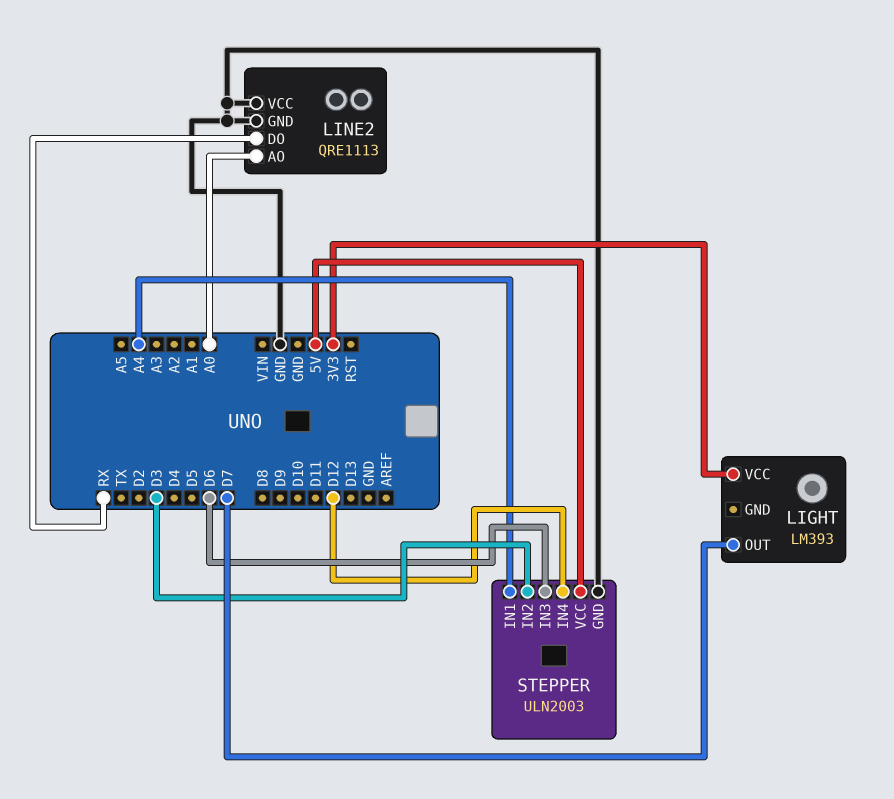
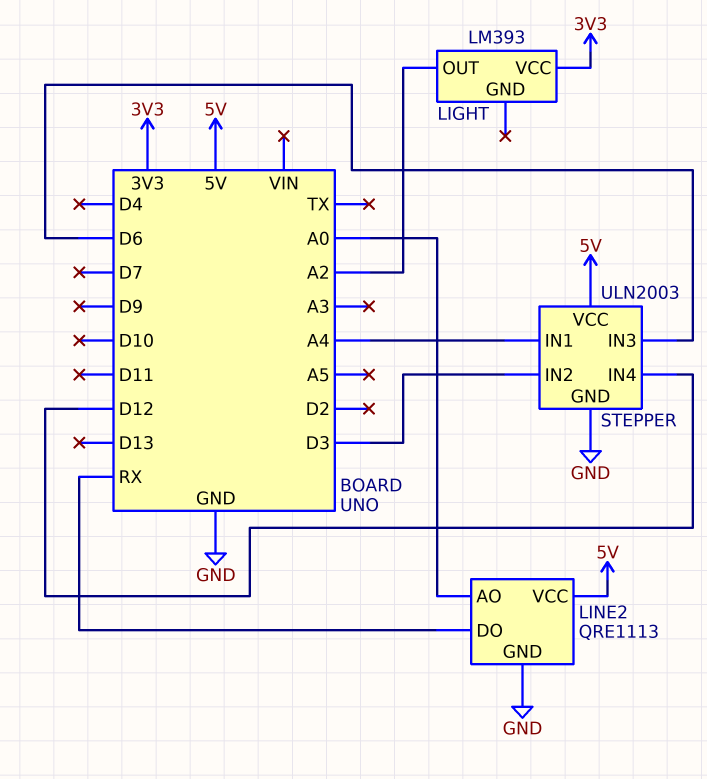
LIGHT pin OUT: D7 -> A2
LINE2 pin VCC: GND -> 5V

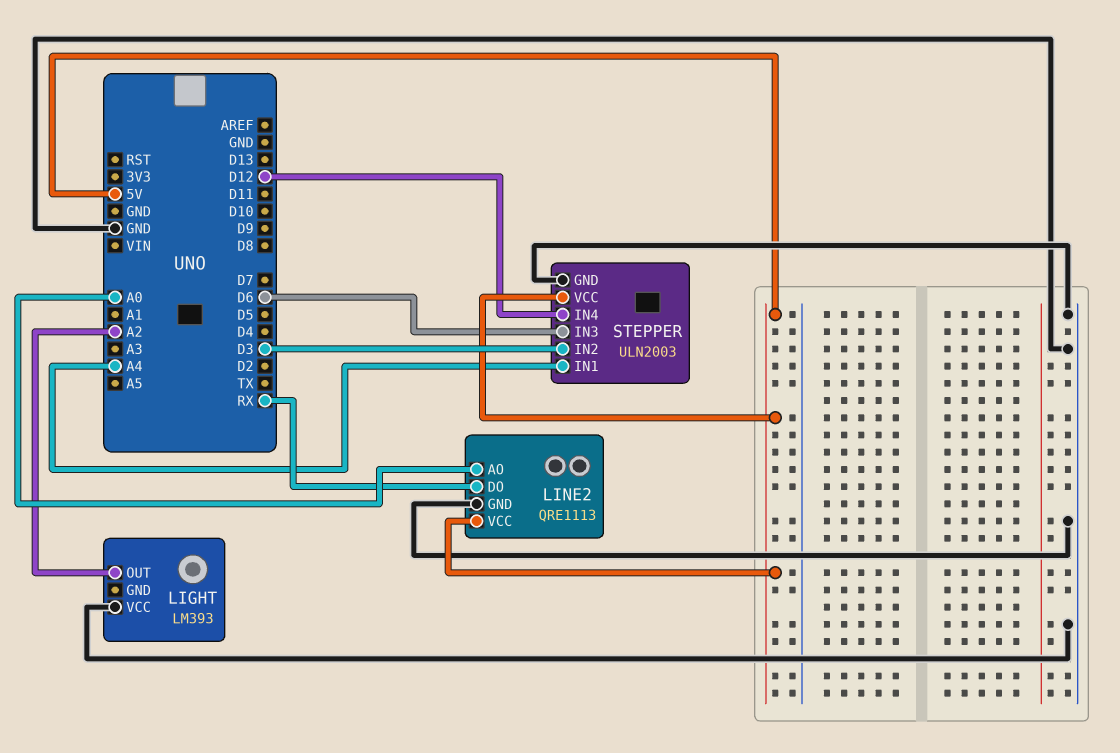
LIGHT pin VCC: 3V3 -> GND

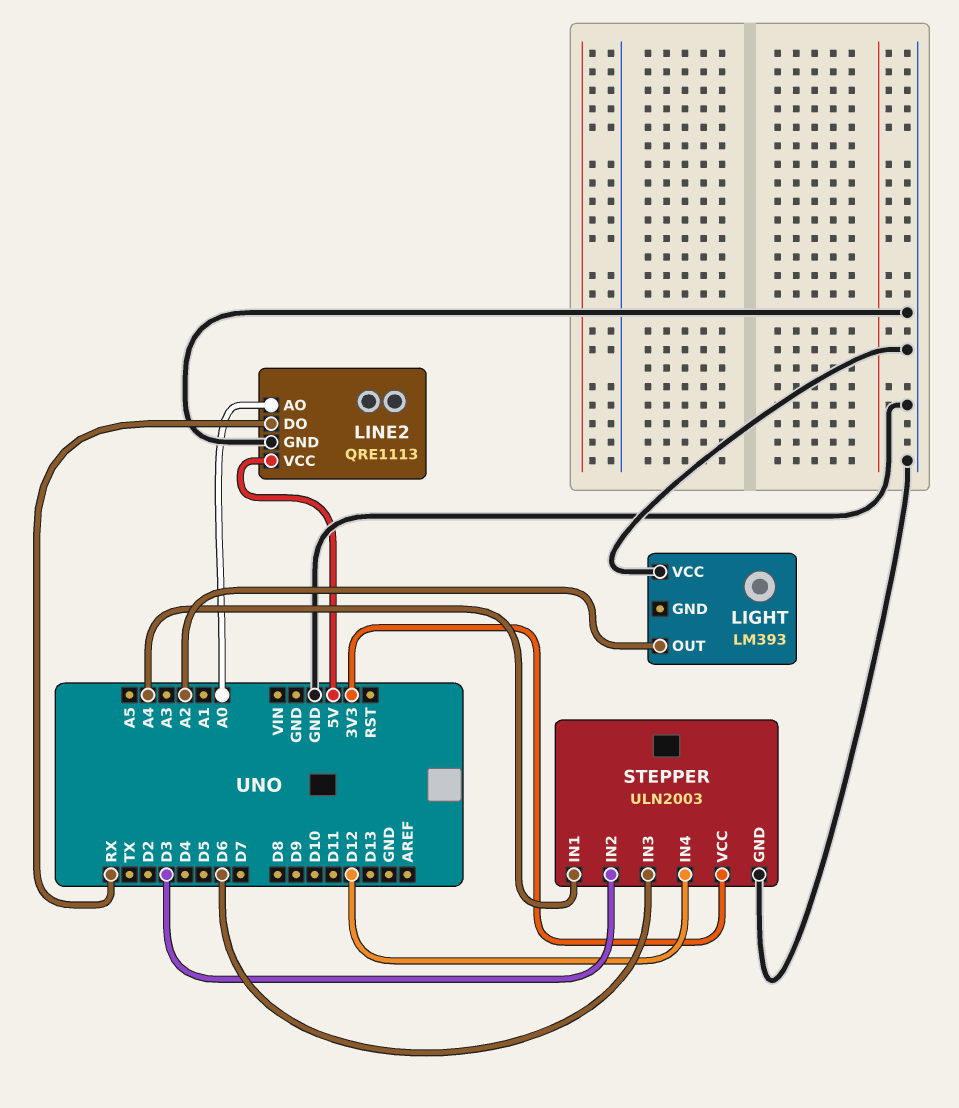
STEPPER pin VCC: 5V -> 3V3

